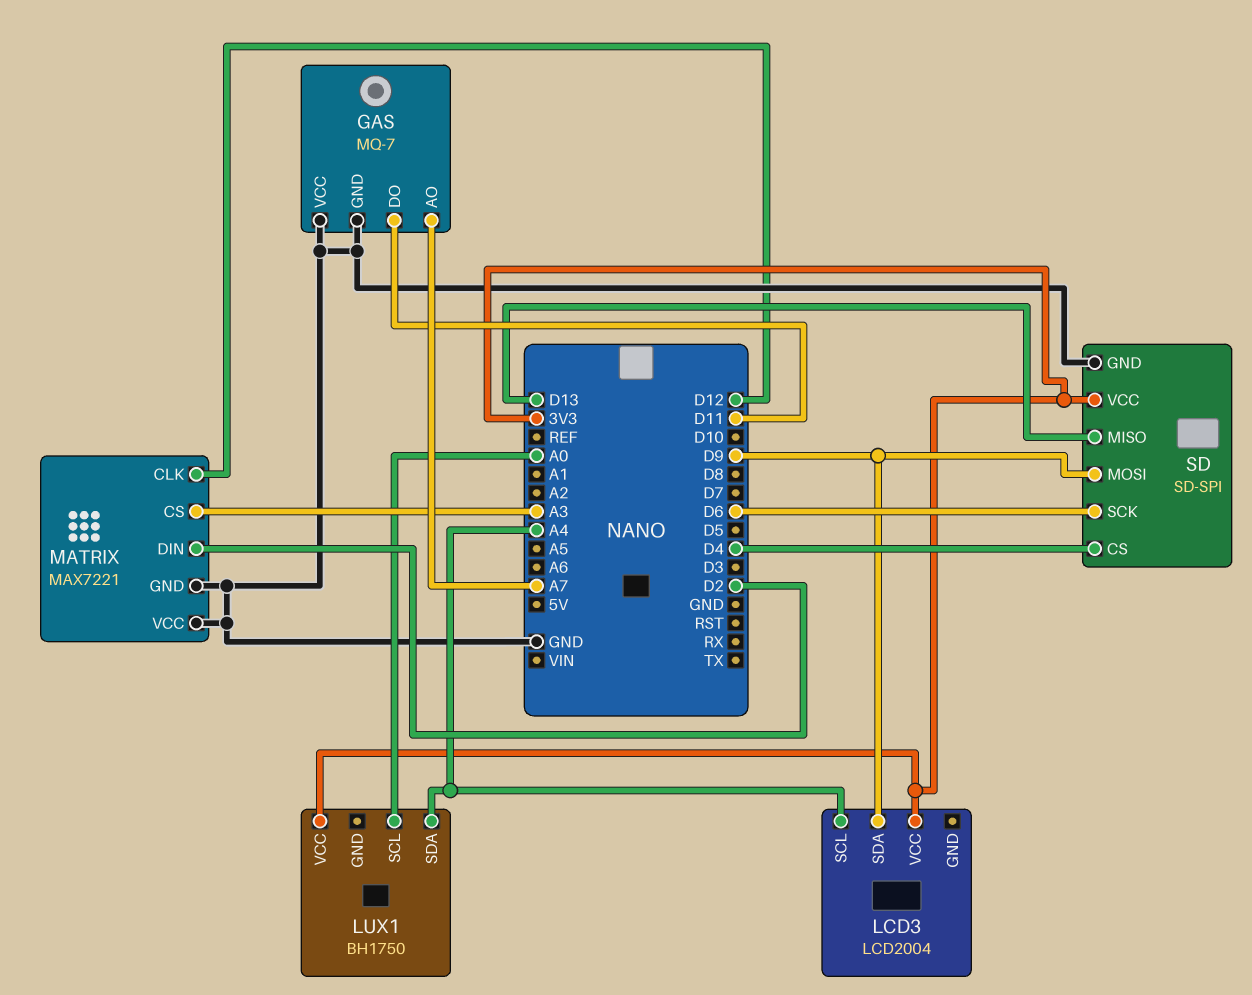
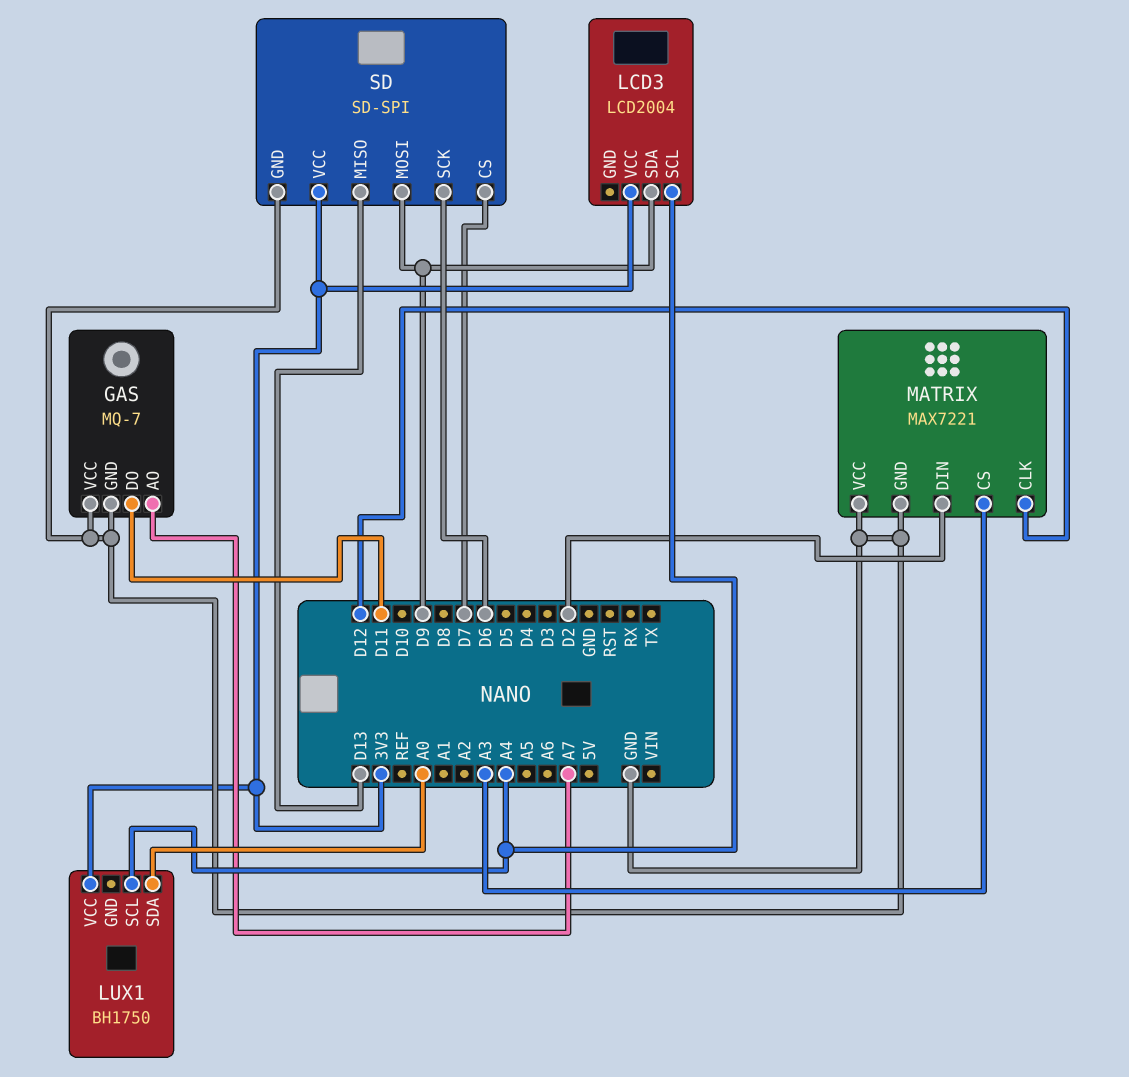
LUX1 pin SCL: A0 -> A4
LUX1 pin SDA: A4 -> A0
SD pin CS: D4 -> D7

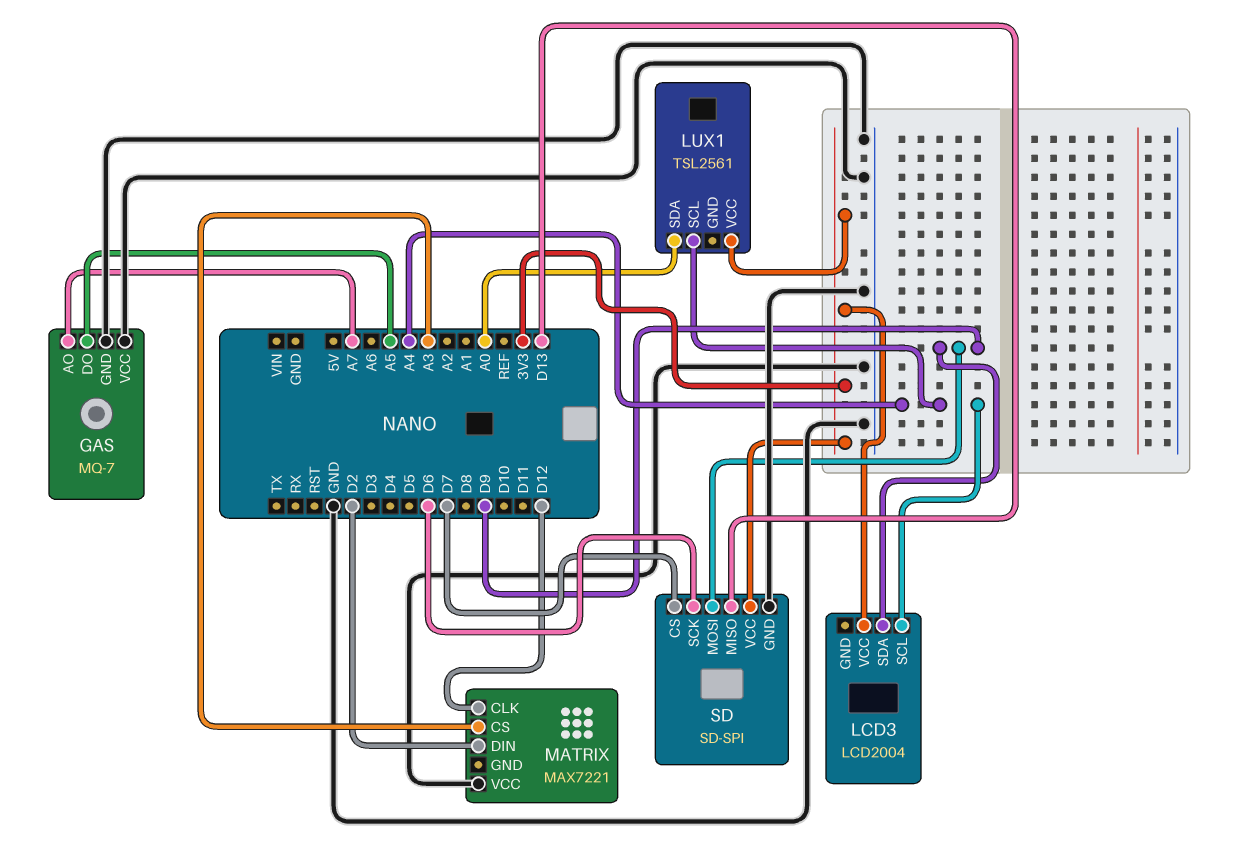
GAS pin DO: D11 -> A5
LUX1: BH1750 -> TSL2561
MATRIX pin GND: GND -> none

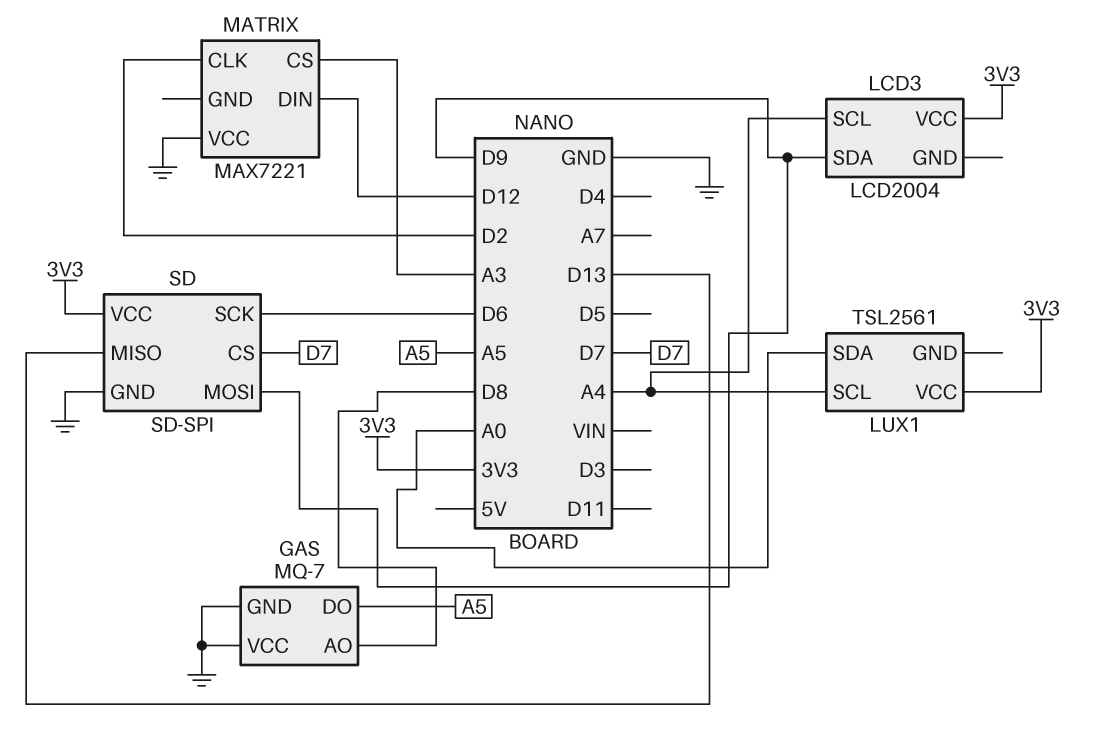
GAS pin AO: A7 -> D8
MATRIX pin CLK: D12 -> D2
MATRIX pin DIN: D2 -> D12

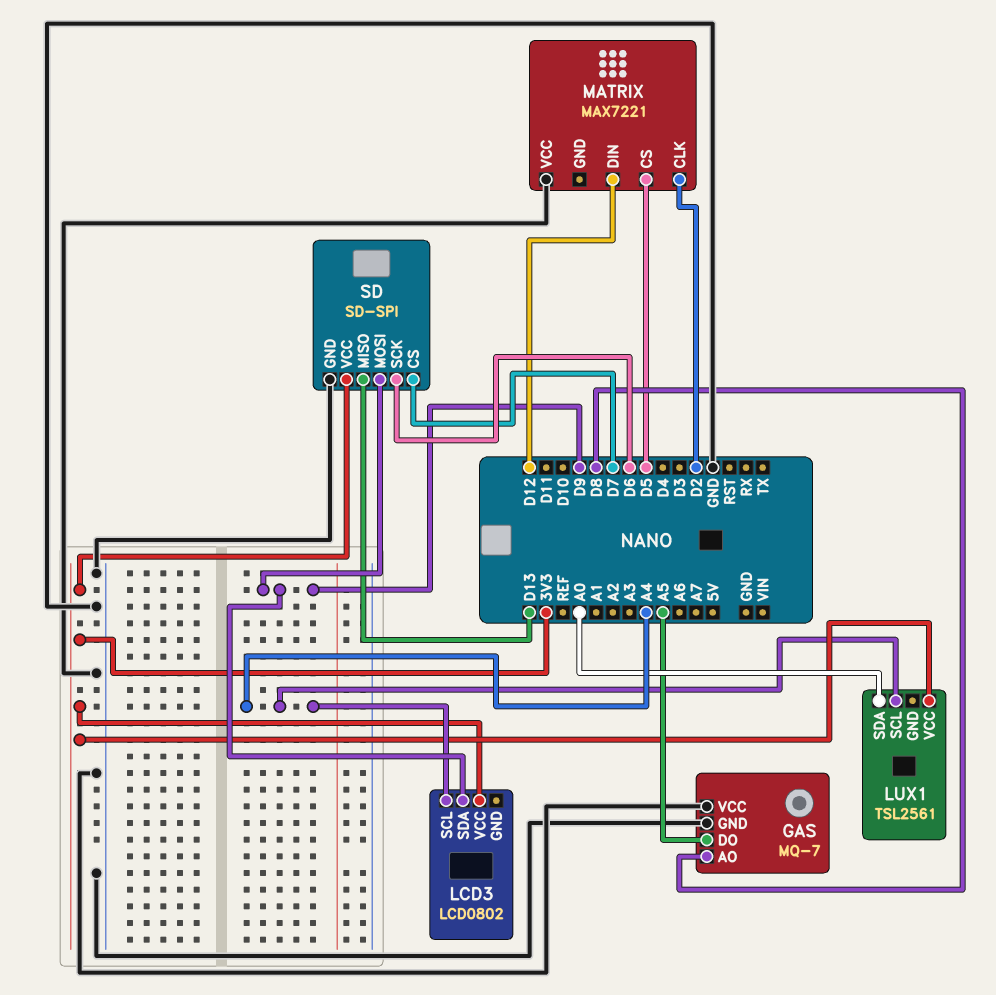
LCD3: LCD2004 -> LCD0802
MATRIX pin CS: A3 -> D5

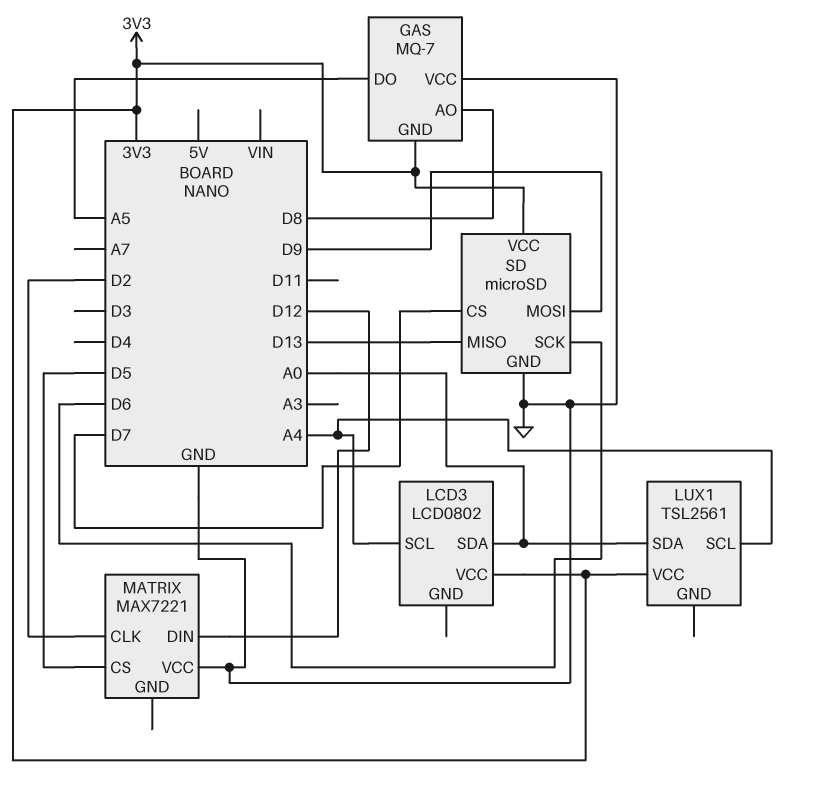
GAS pin GND: GND -> 3V3
LCD3 pin SDA: D9 -> A0
SD: SD-SPI -> microSD

